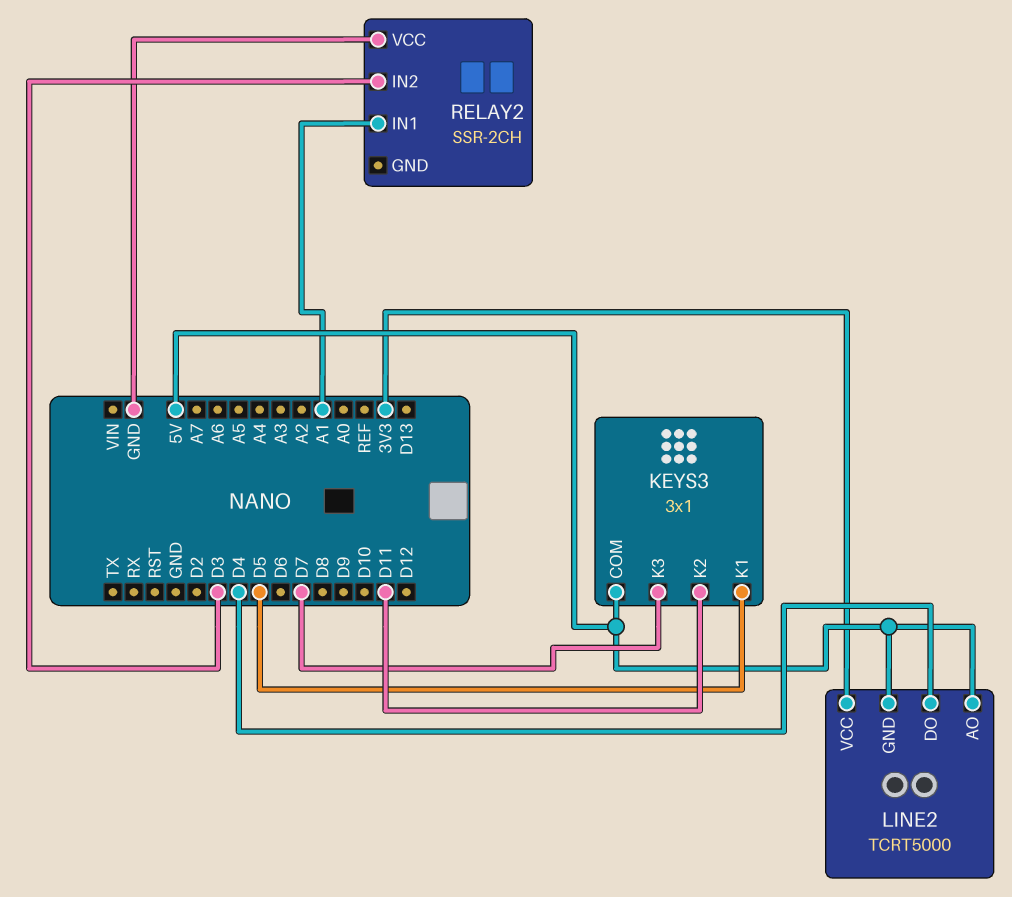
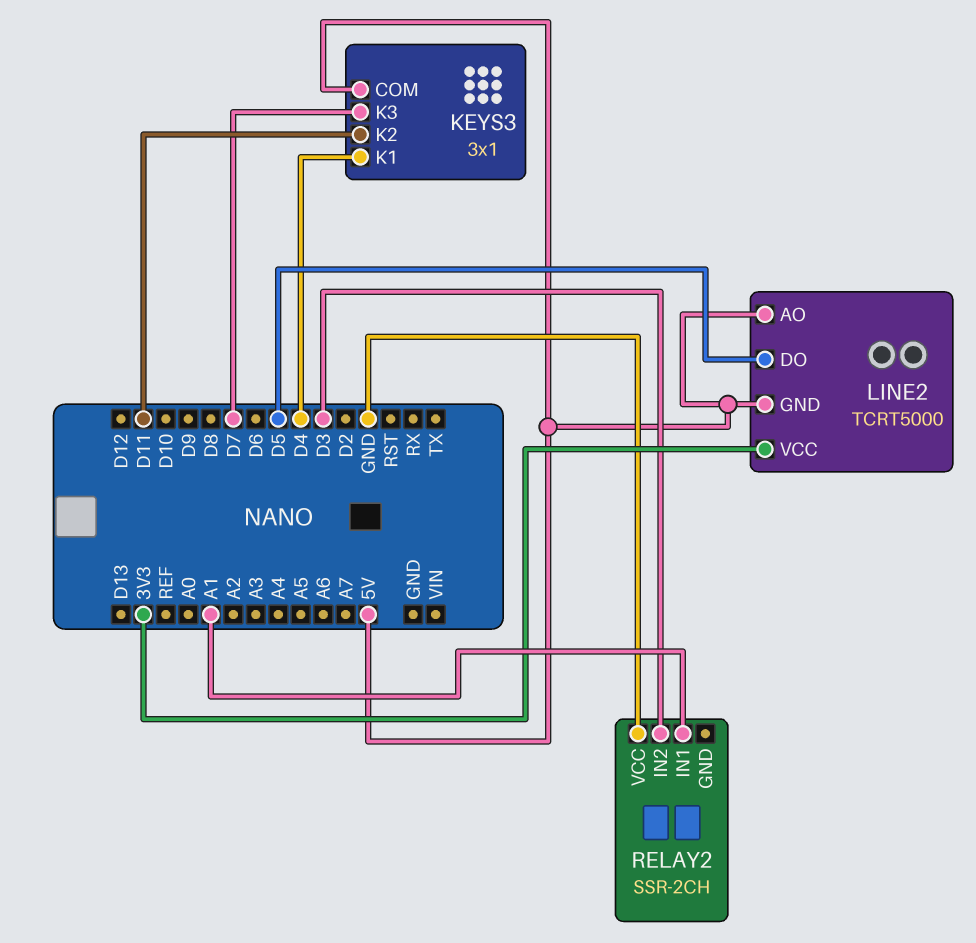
KEYS3 pin K1: D5 -> D4
LINE2 pin DO: D4 -> D5

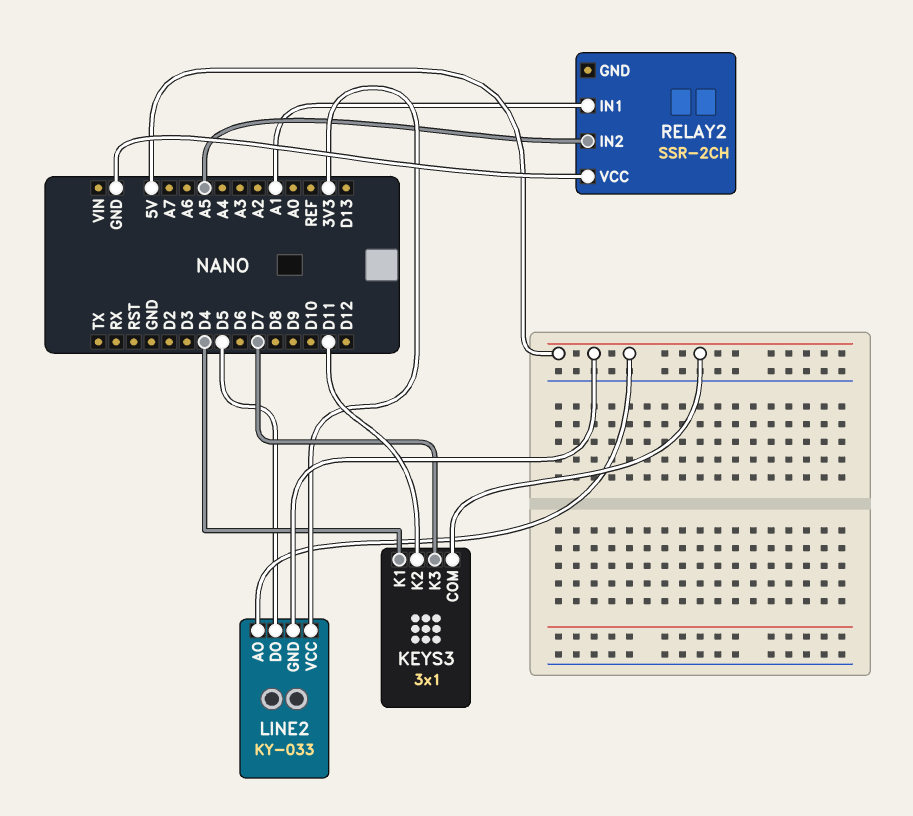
LINE2: TCRT5000 -> KY-033
RELAY2 pin IN2: D3 -> A5

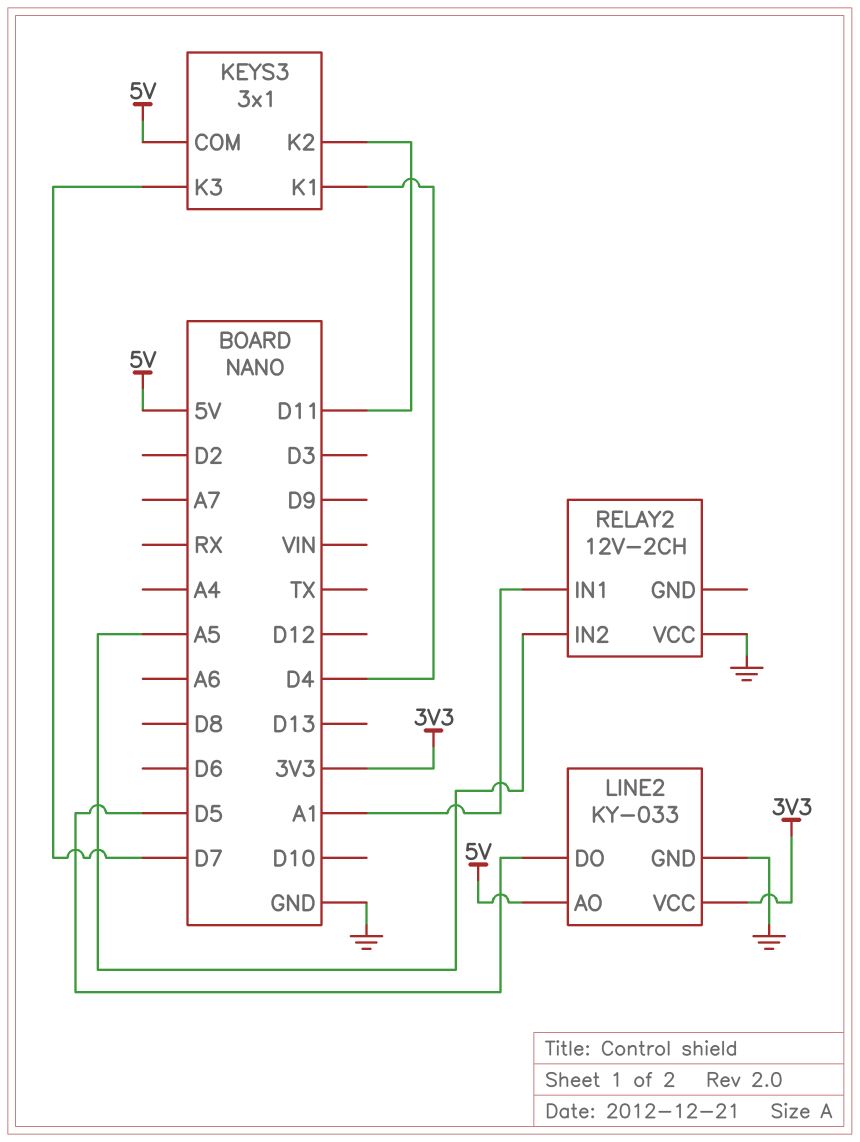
LINE2 pin GND: 5V -> GND
RELAY2: SSR-2CH -> 12V-2CH

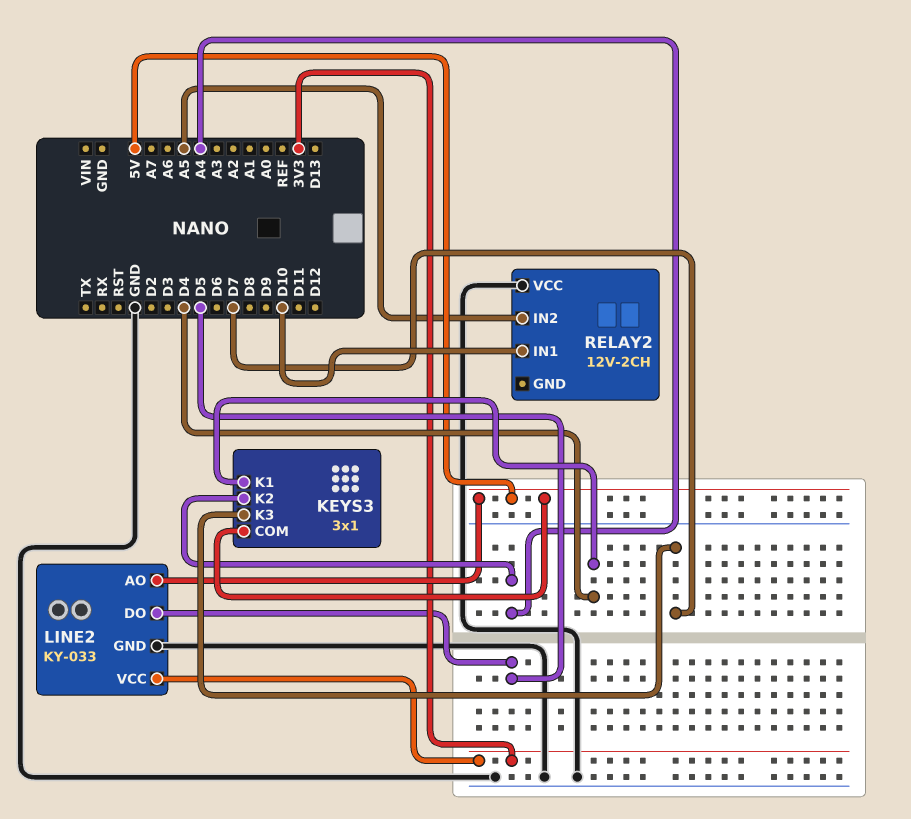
KEYS3 pin K2: D11 -> A4
RELAY2 pin IN1: A1 -> D10

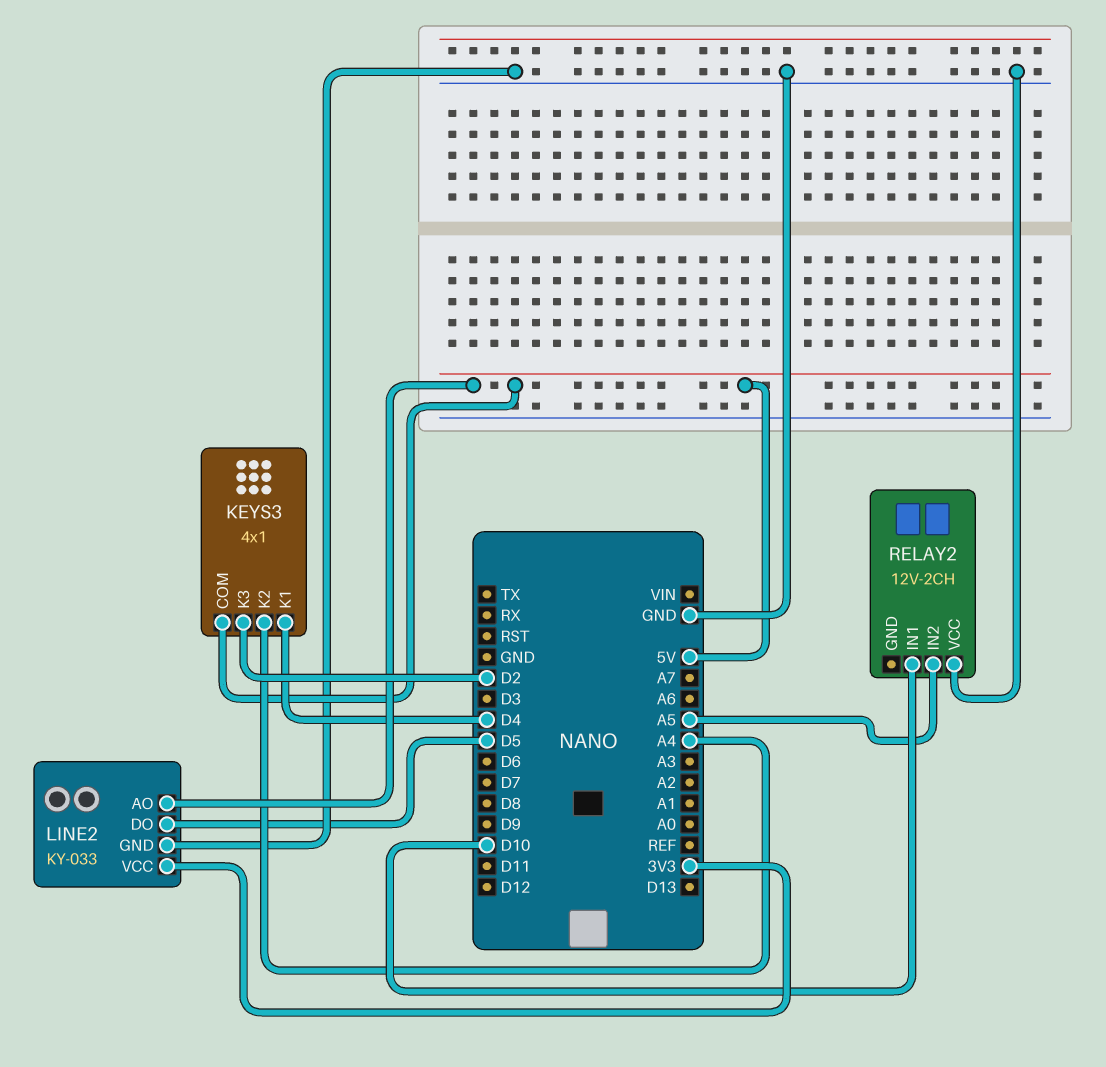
KEYS3: 3x1 -> 4x1
KEYS3 pin K3: D7 -> D2

